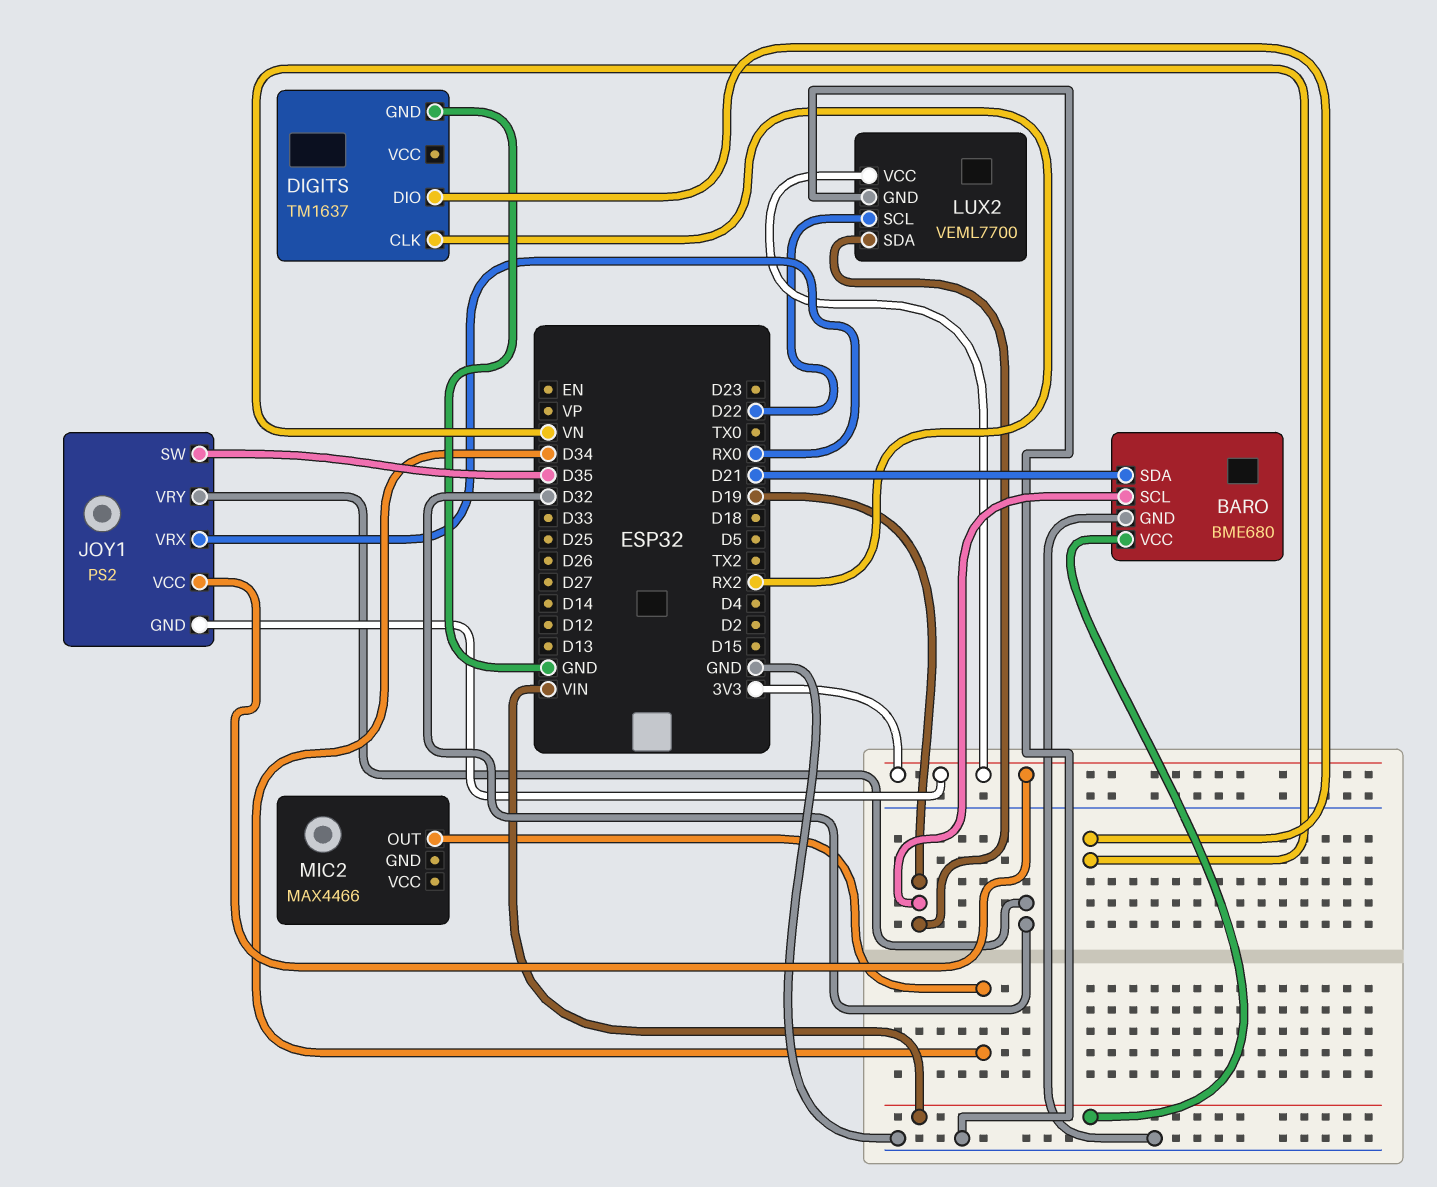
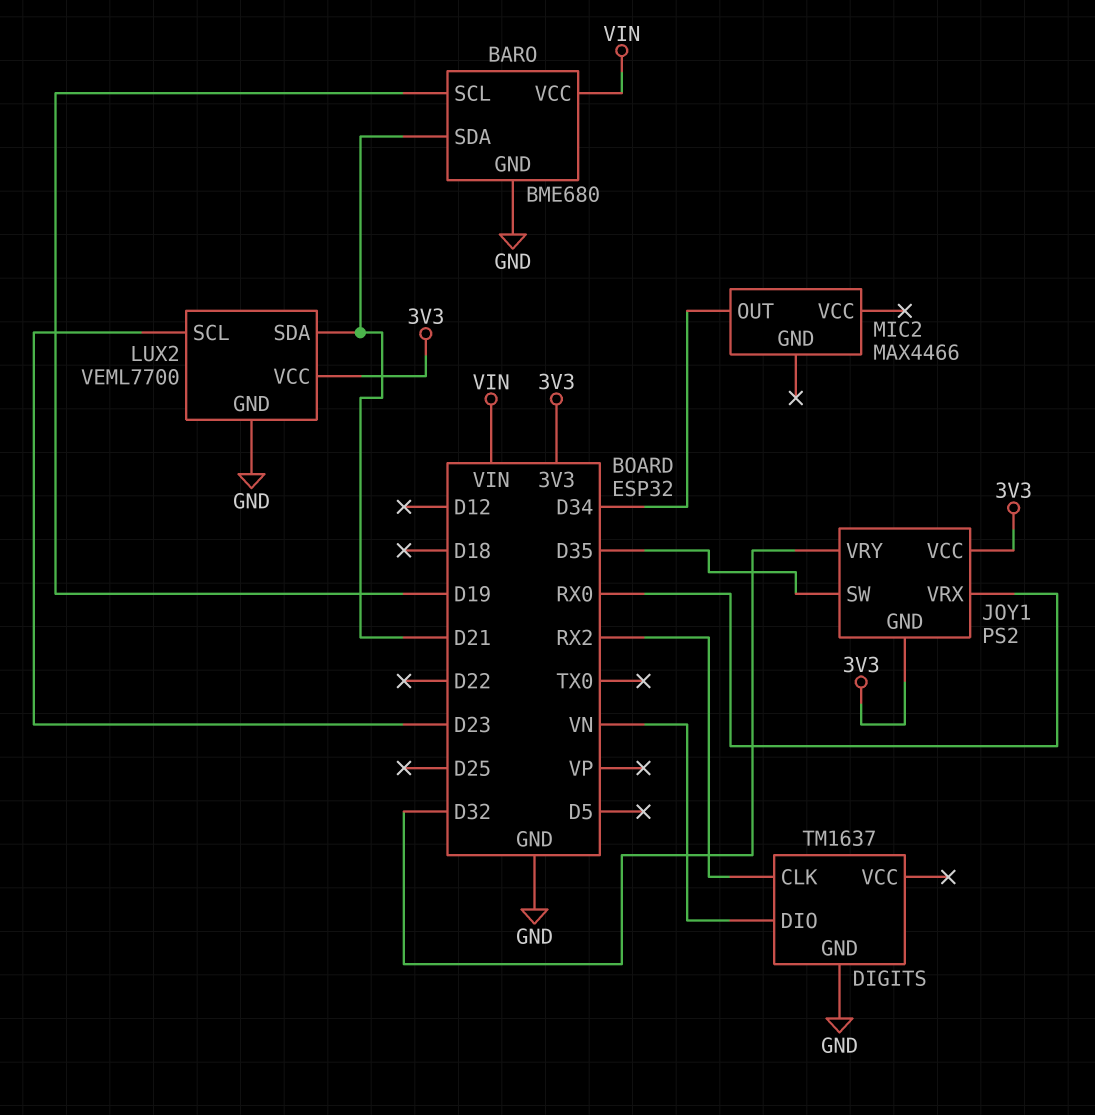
LUX2 pin SCL: D22 -> D23
LUX2 pin SDA: D19 -> D21

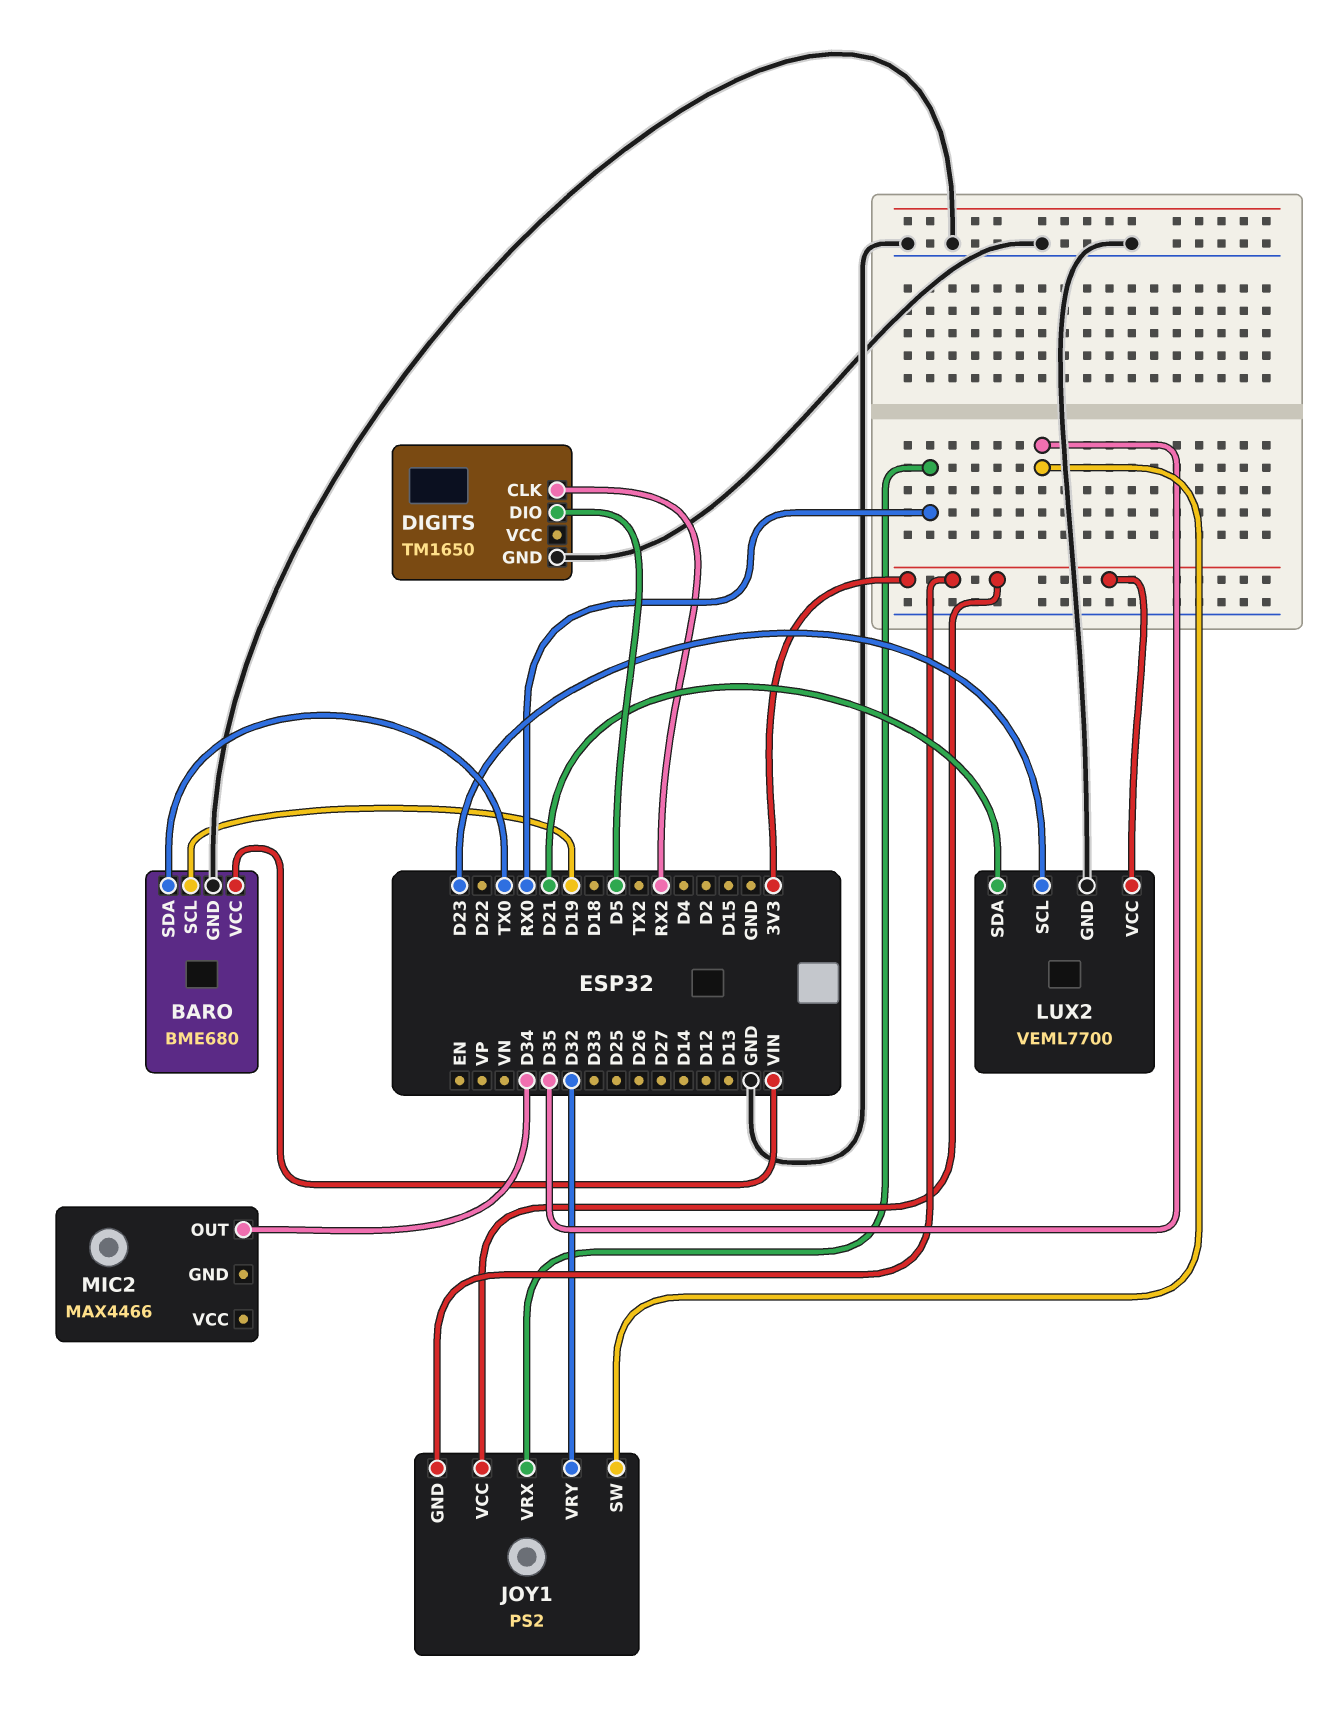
BARO pin SDA: D21 -> TX0
DIGITS: TM1637 -> TM1650
DIGITS pin DIO: VN -> D5

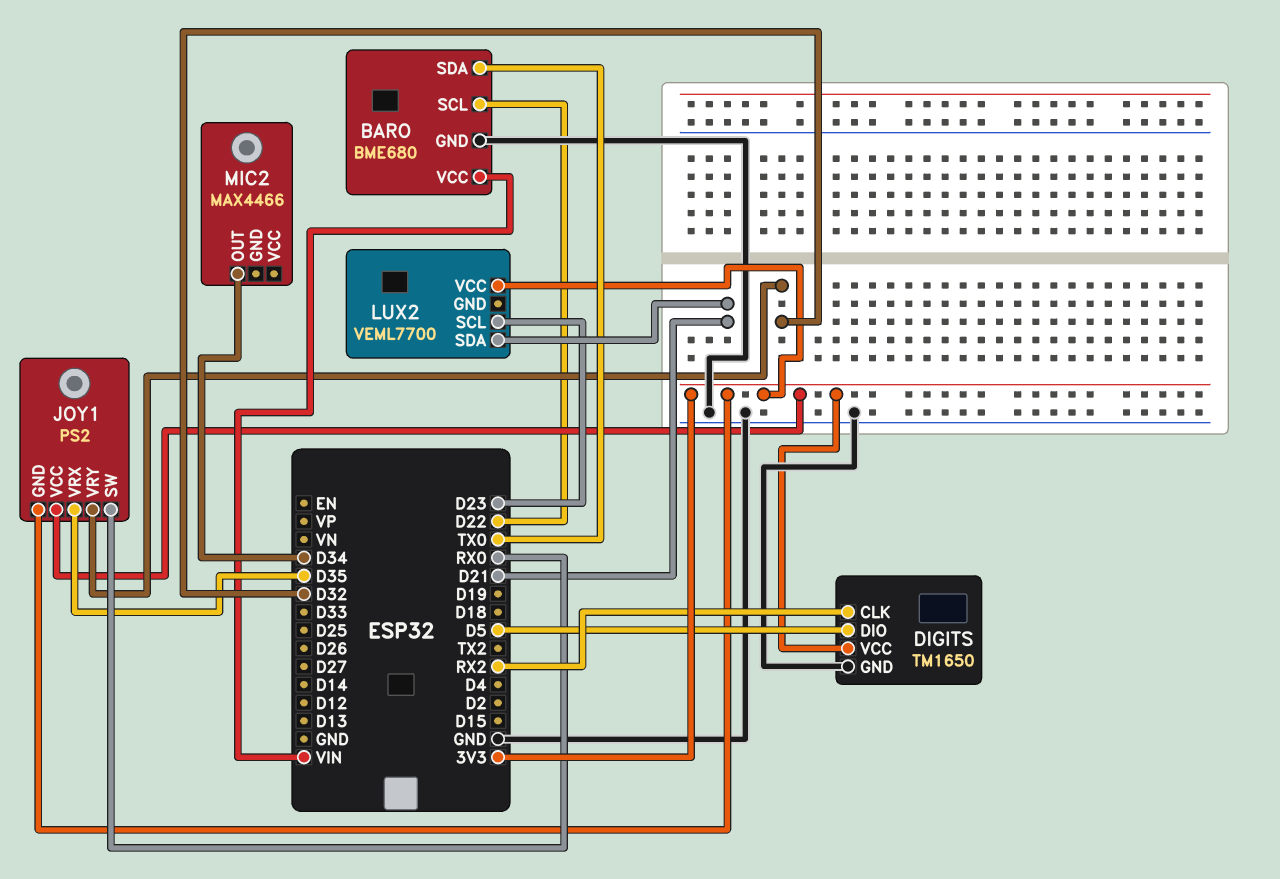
BARO pin SCL: D19 -> D22
DIGITS pin VCC: none -> 3V3
JOY1 pin SW: D35 -> RX0
JOY1 pin VRX: RX0 -> D35
LUX2 pin GND: GND -> none

